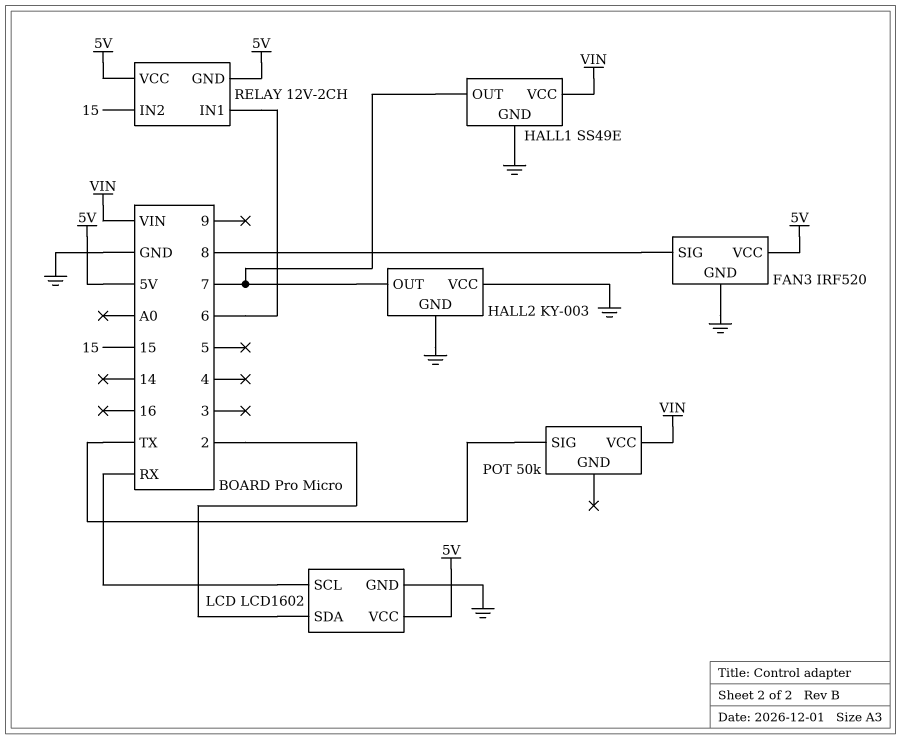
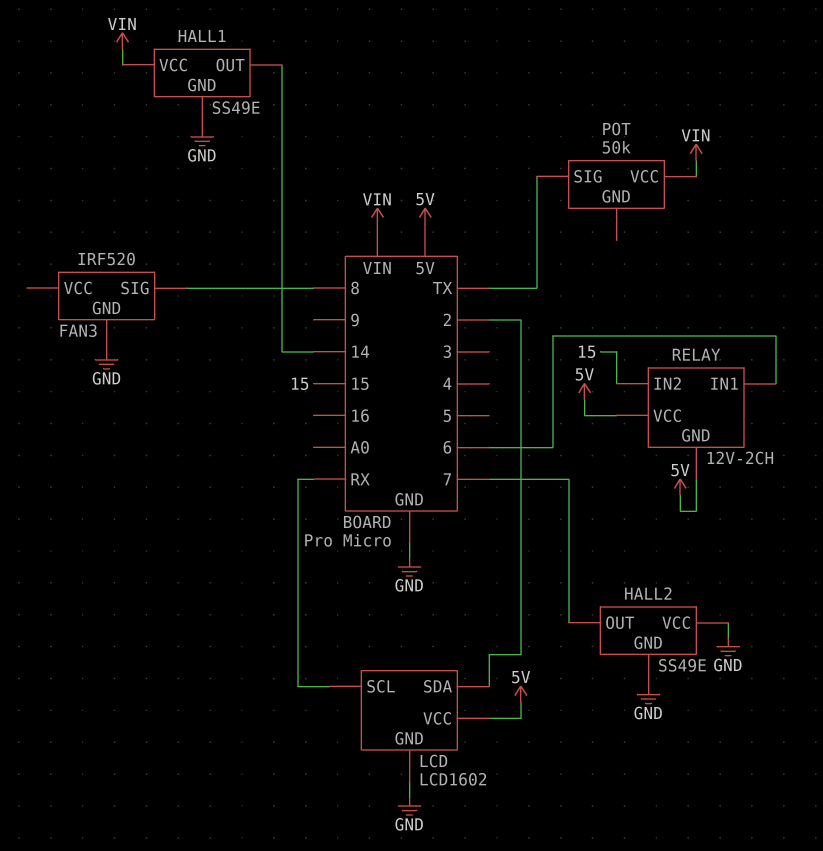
FAN3 pin VCC: 5V -> none
HALL1 pin OUT: 7 -> 14
HALL2: KY-003 -> SS49E

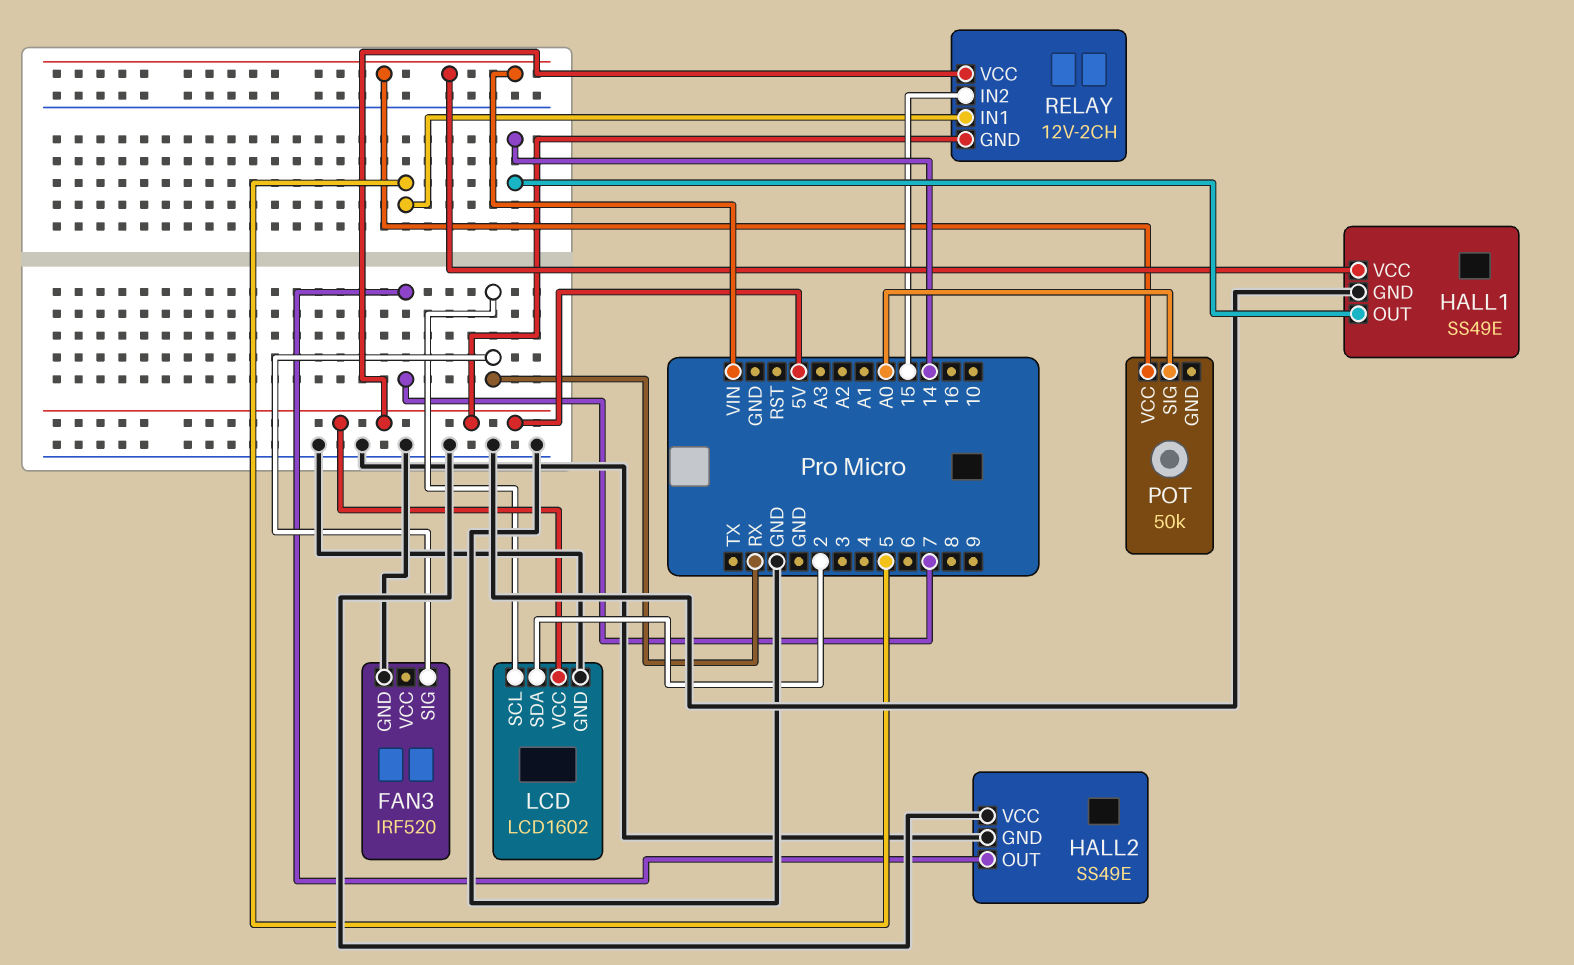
FAN3 pin SIG: 8 -> RX
POT pin SIG: TX -> A0
RELAY pin IN1: 6 -> 5

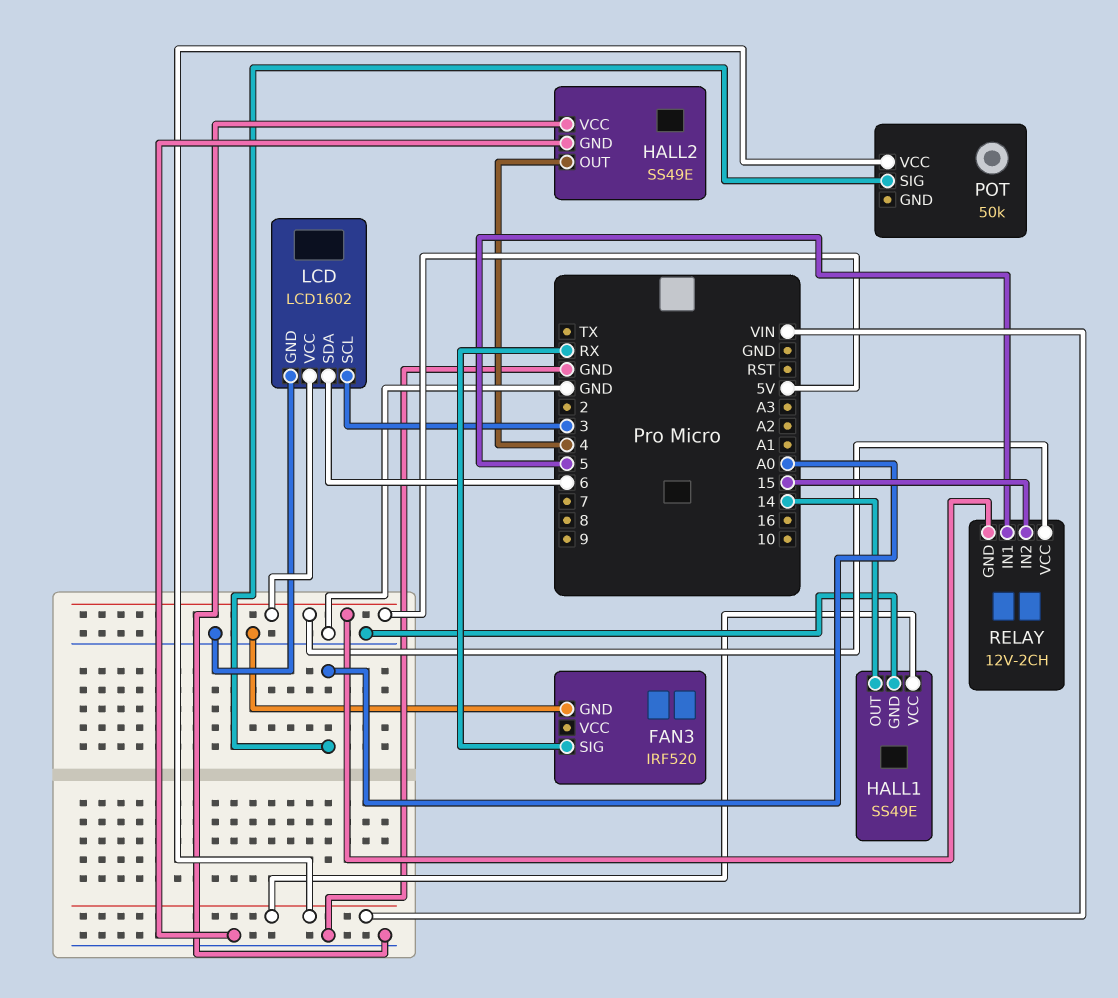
HALL2 pin OUT: 7 -> 4
LCD pin SCL: RX -> 3
LCD pin SDA: 2 -> 6

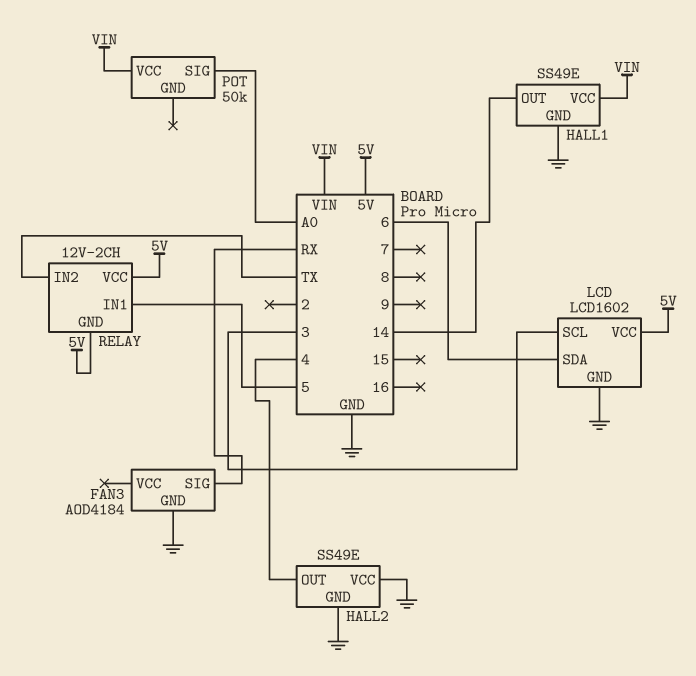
FAN3: IRF520 -> AOD4184
RELAY pin IN2: 15 -> TX

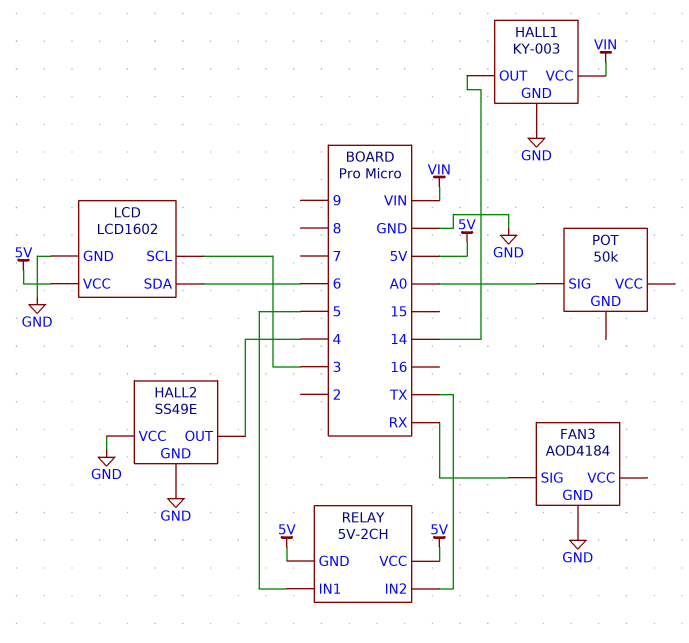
HALL1: SS49E -> KY-003
POT pin VCC: VIN -> none
RELAY: 12V-2CH -> 5V-2CH

